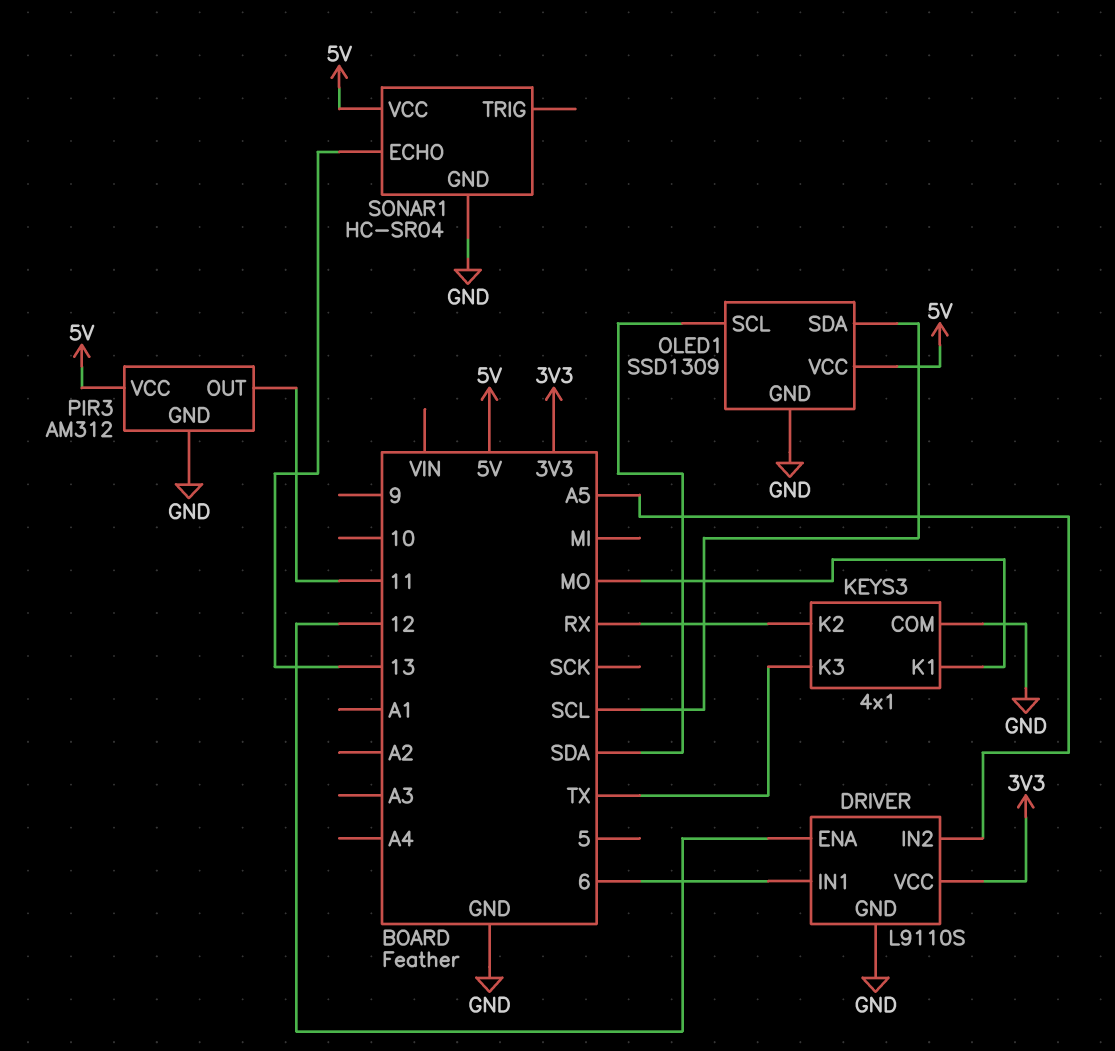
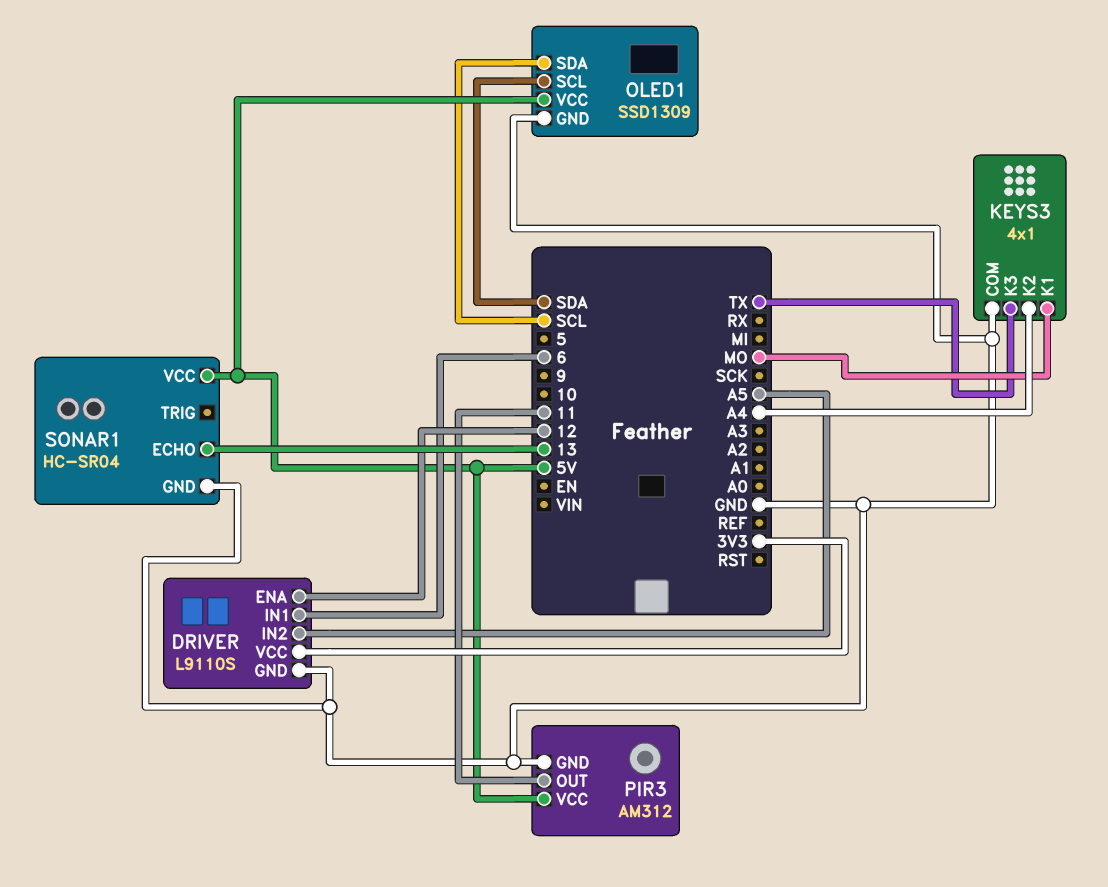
KEYS3 pin K2: RX -> A4

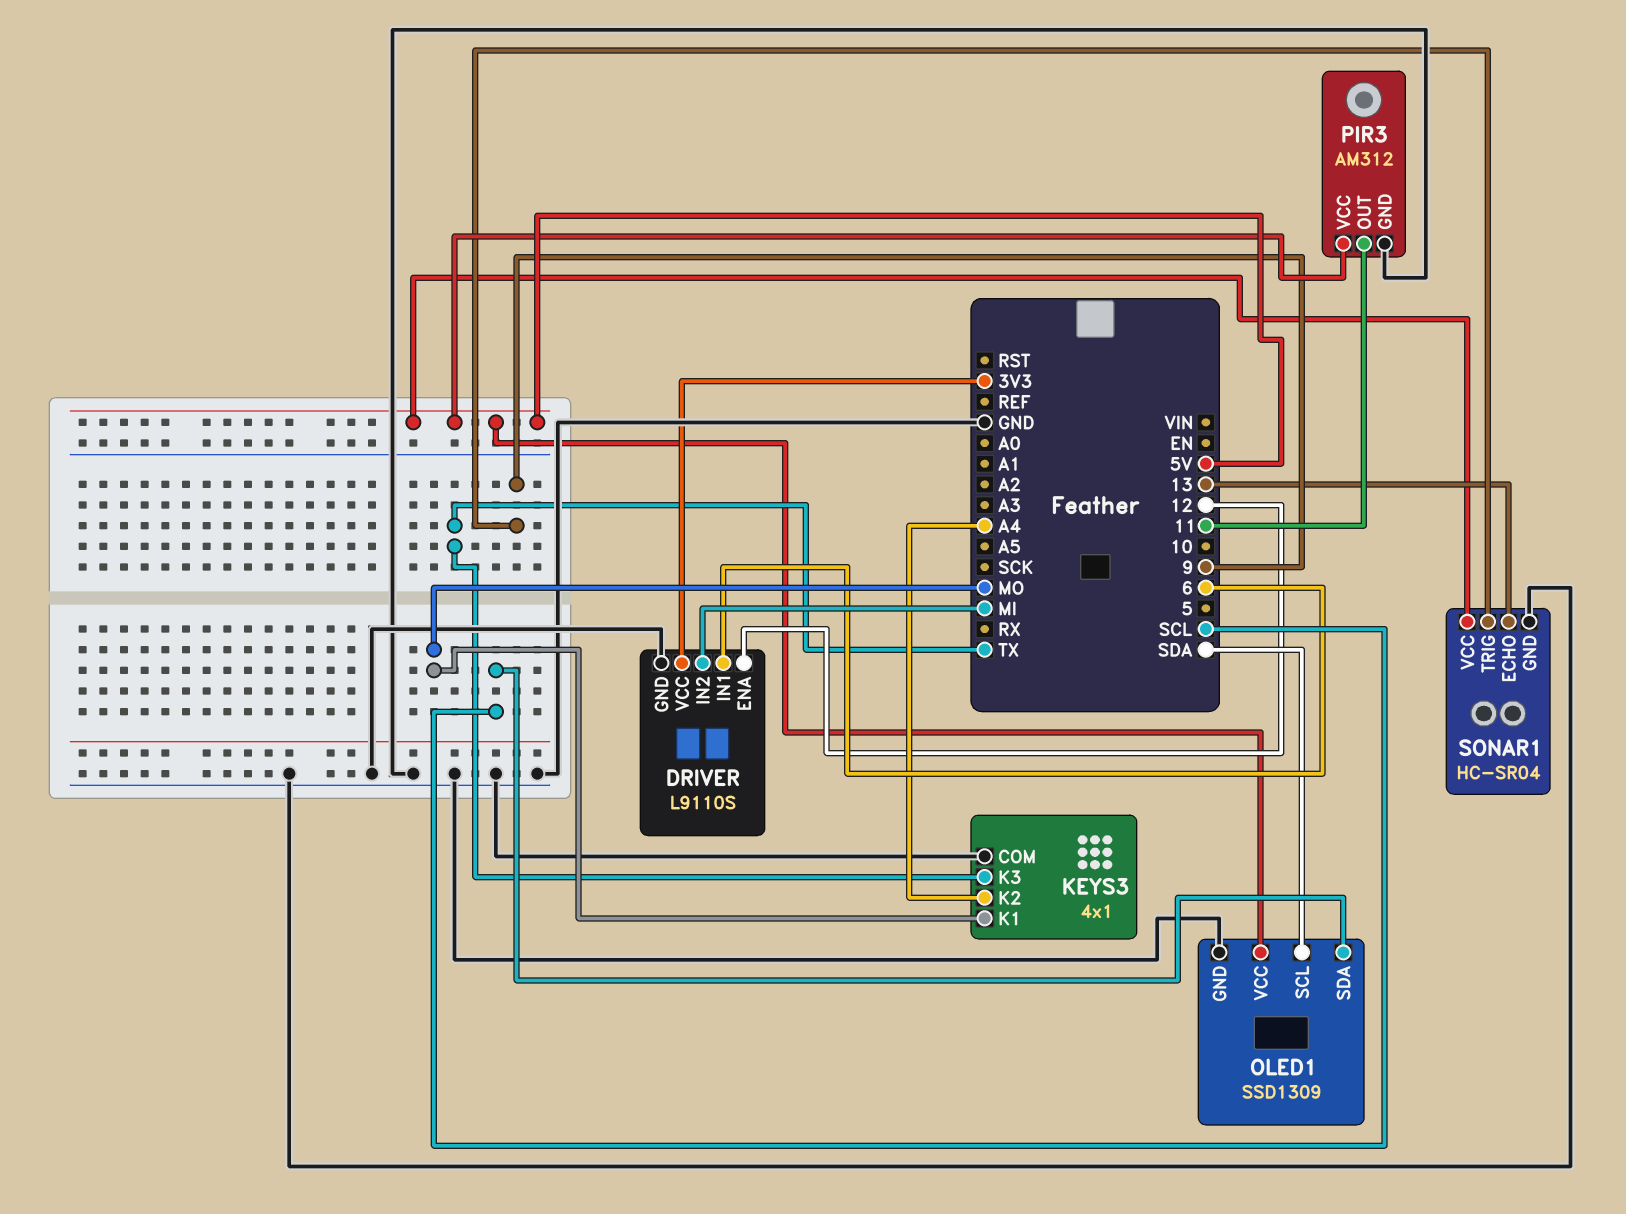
DRIVER pin IN2: A5 -> MI
SONAR1 pin TRIG: none -> 9

